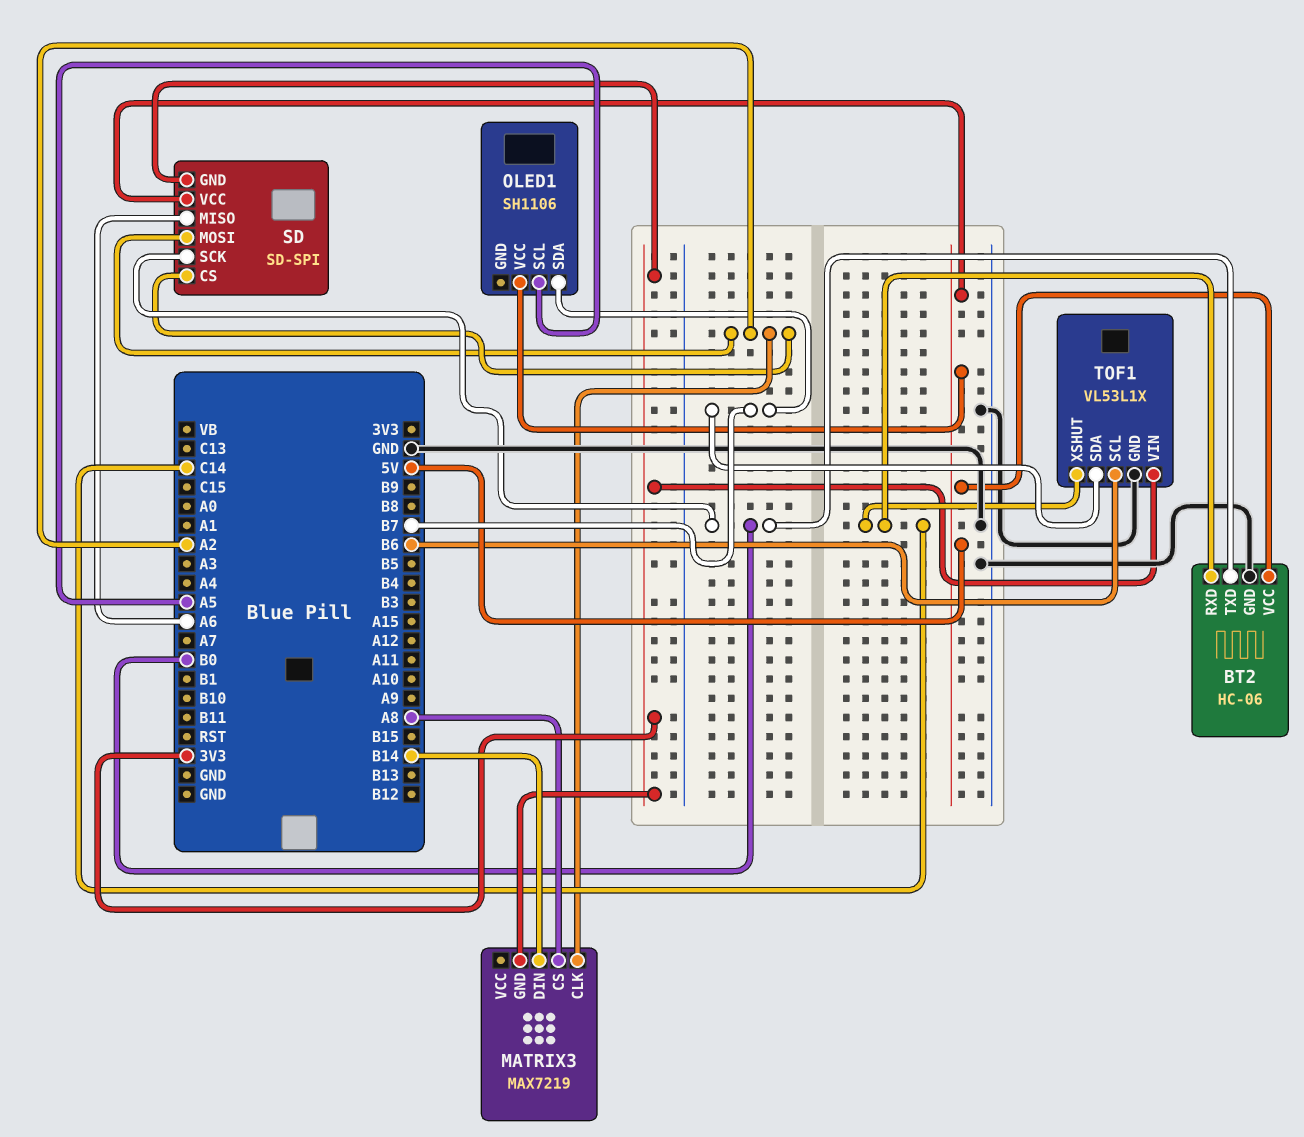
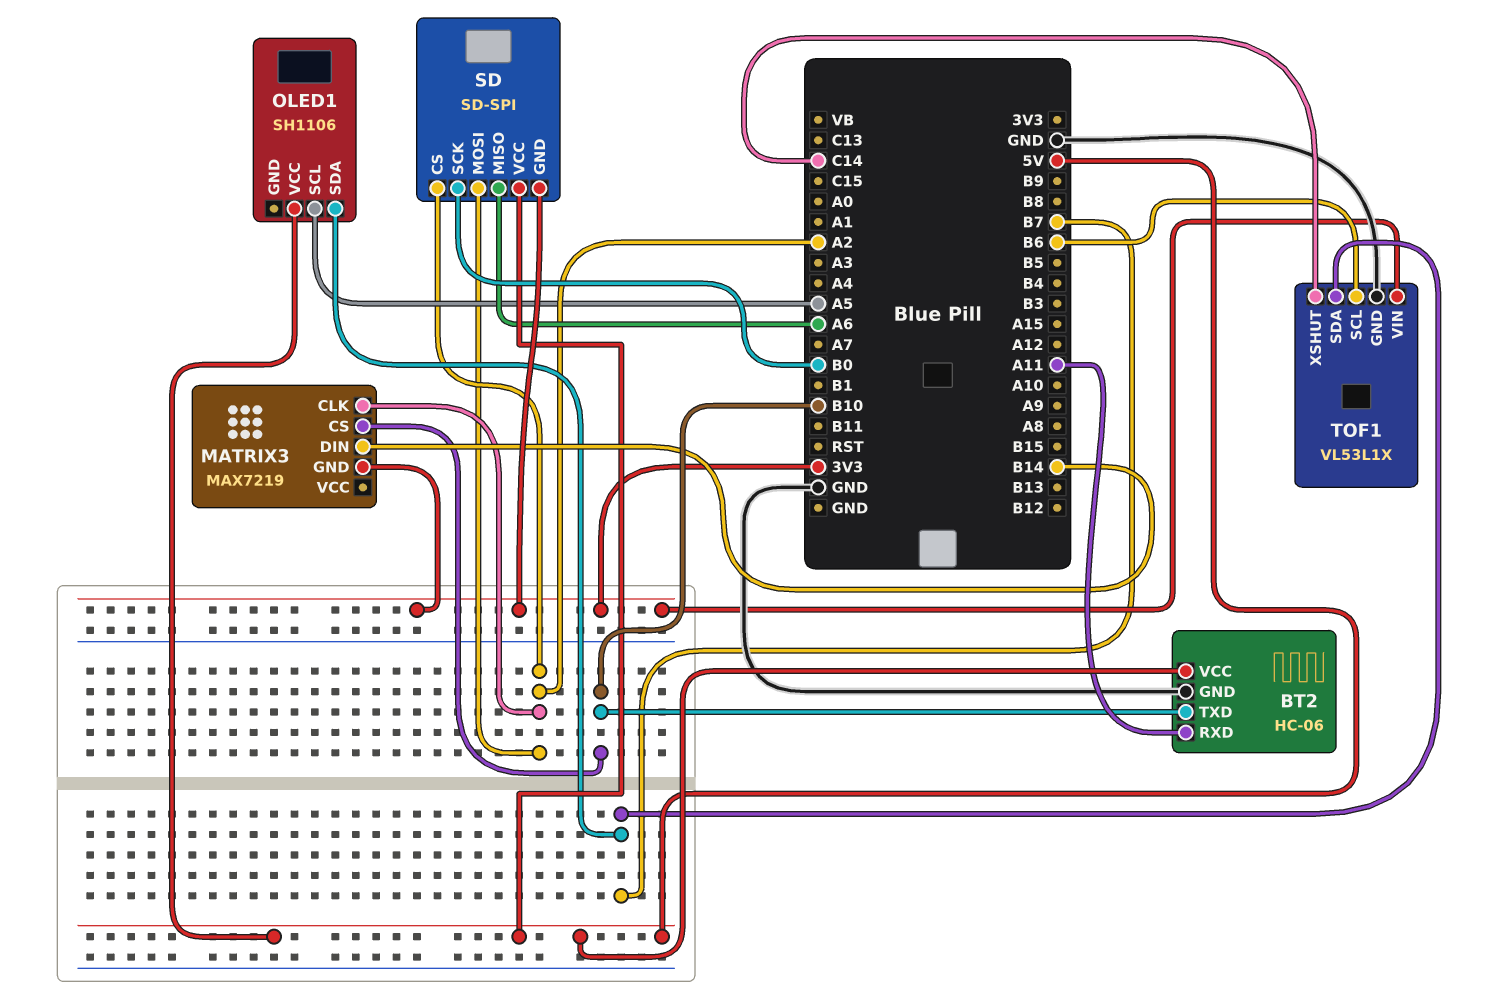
BT2 pin RXD: C14 -> A11
BT2 pin TXD: B0 -> B10
MATRIX3 pin CS: A8 -> B10

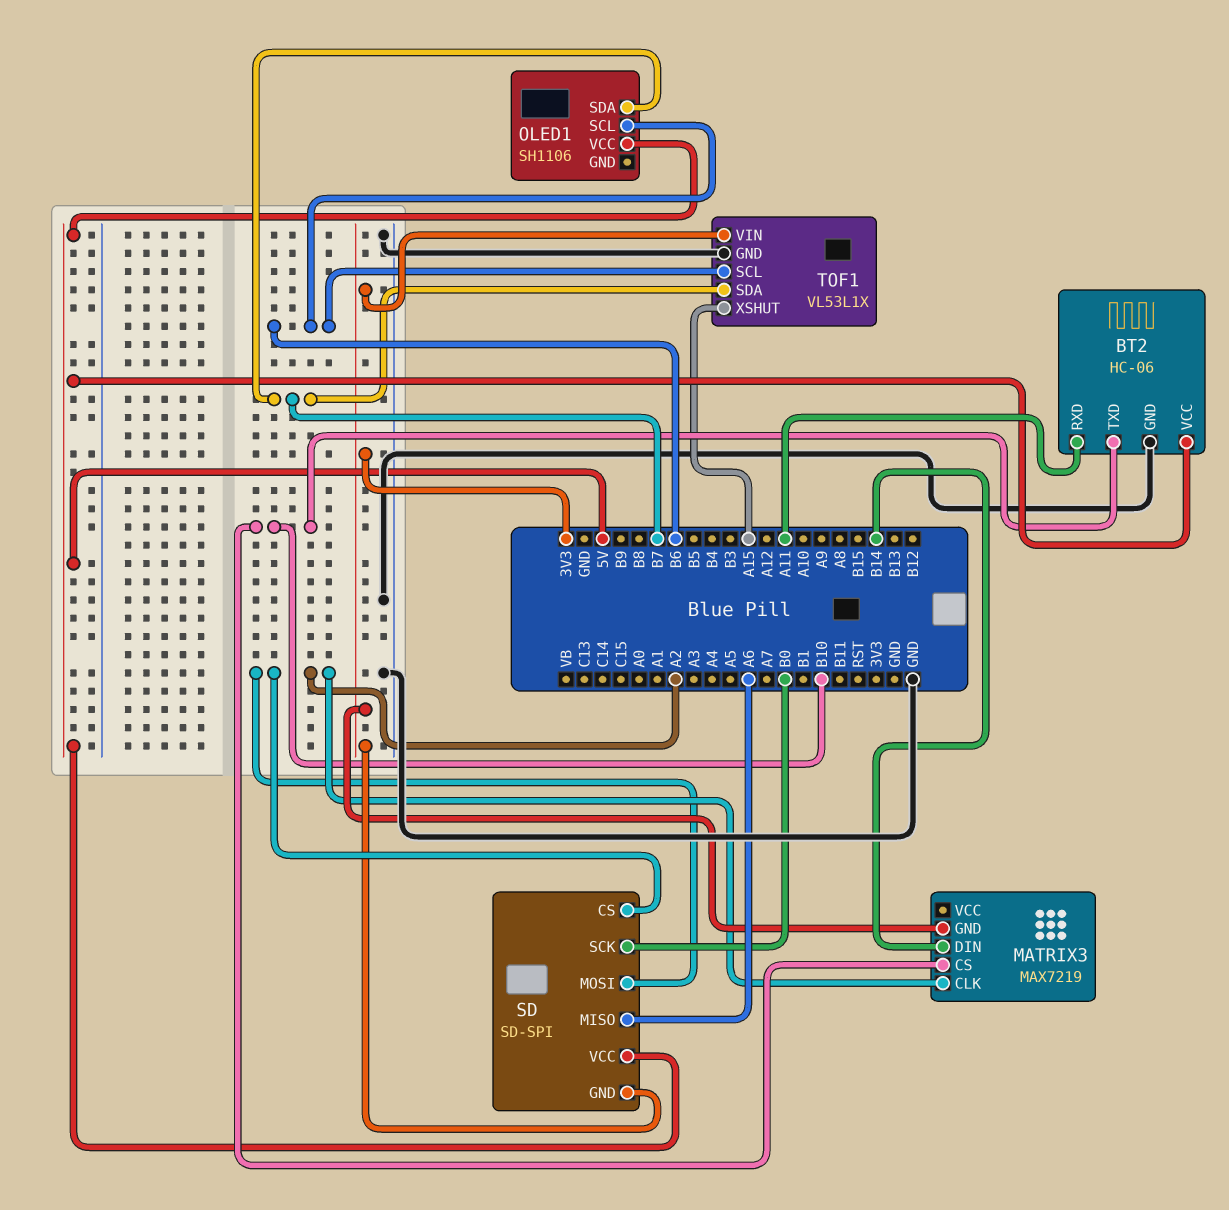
OLED1 pin SCL: A5 -> B6
TOF1 pin XSHUT: C14 -> A15

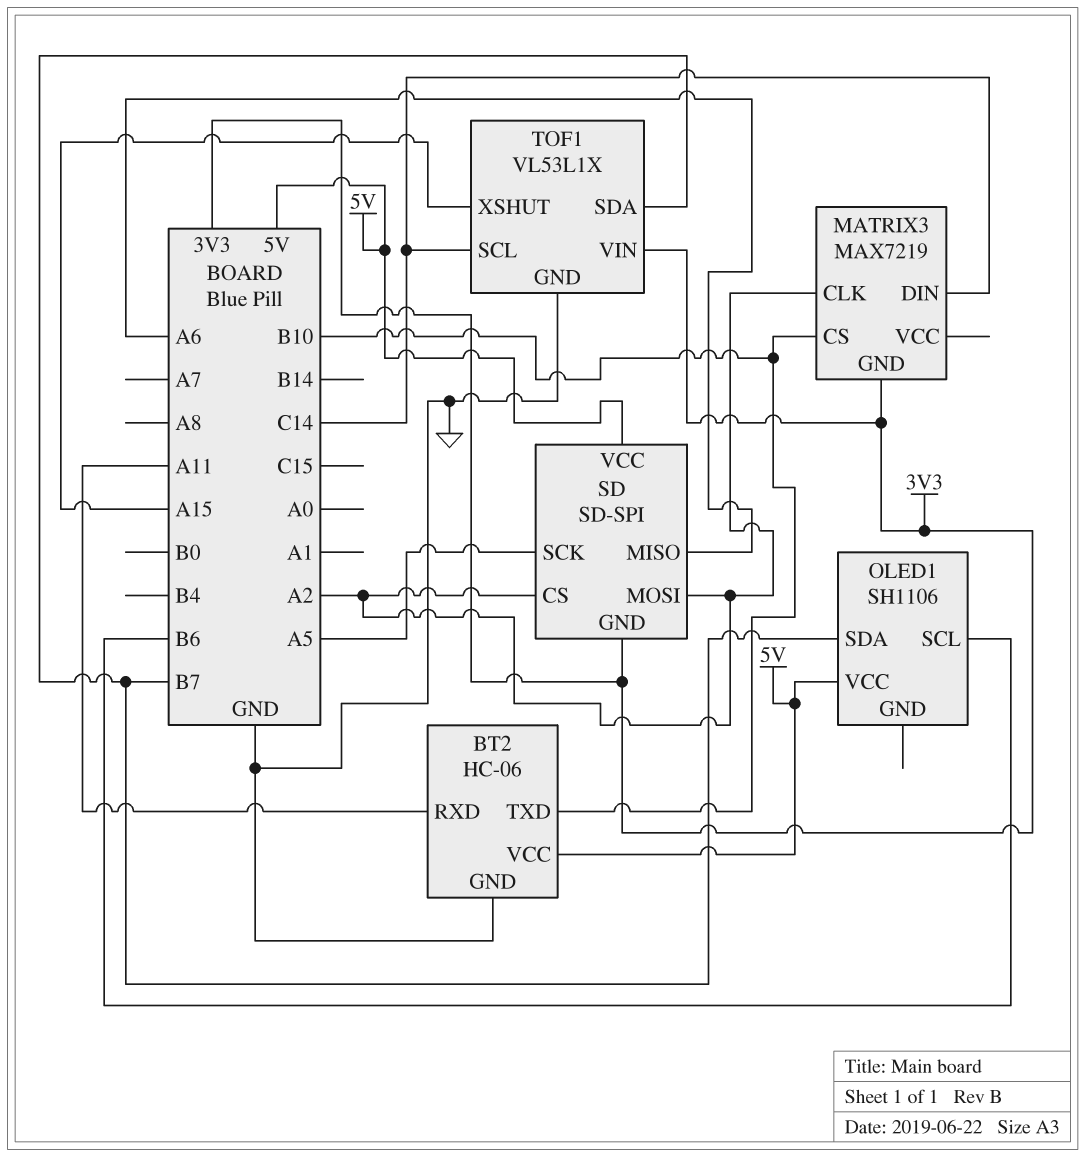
MATRIX3 pin DIN: B14 -> C14
SD pin SCK: B0 -> A5
TOF1 pin SCL: B6 -> C14

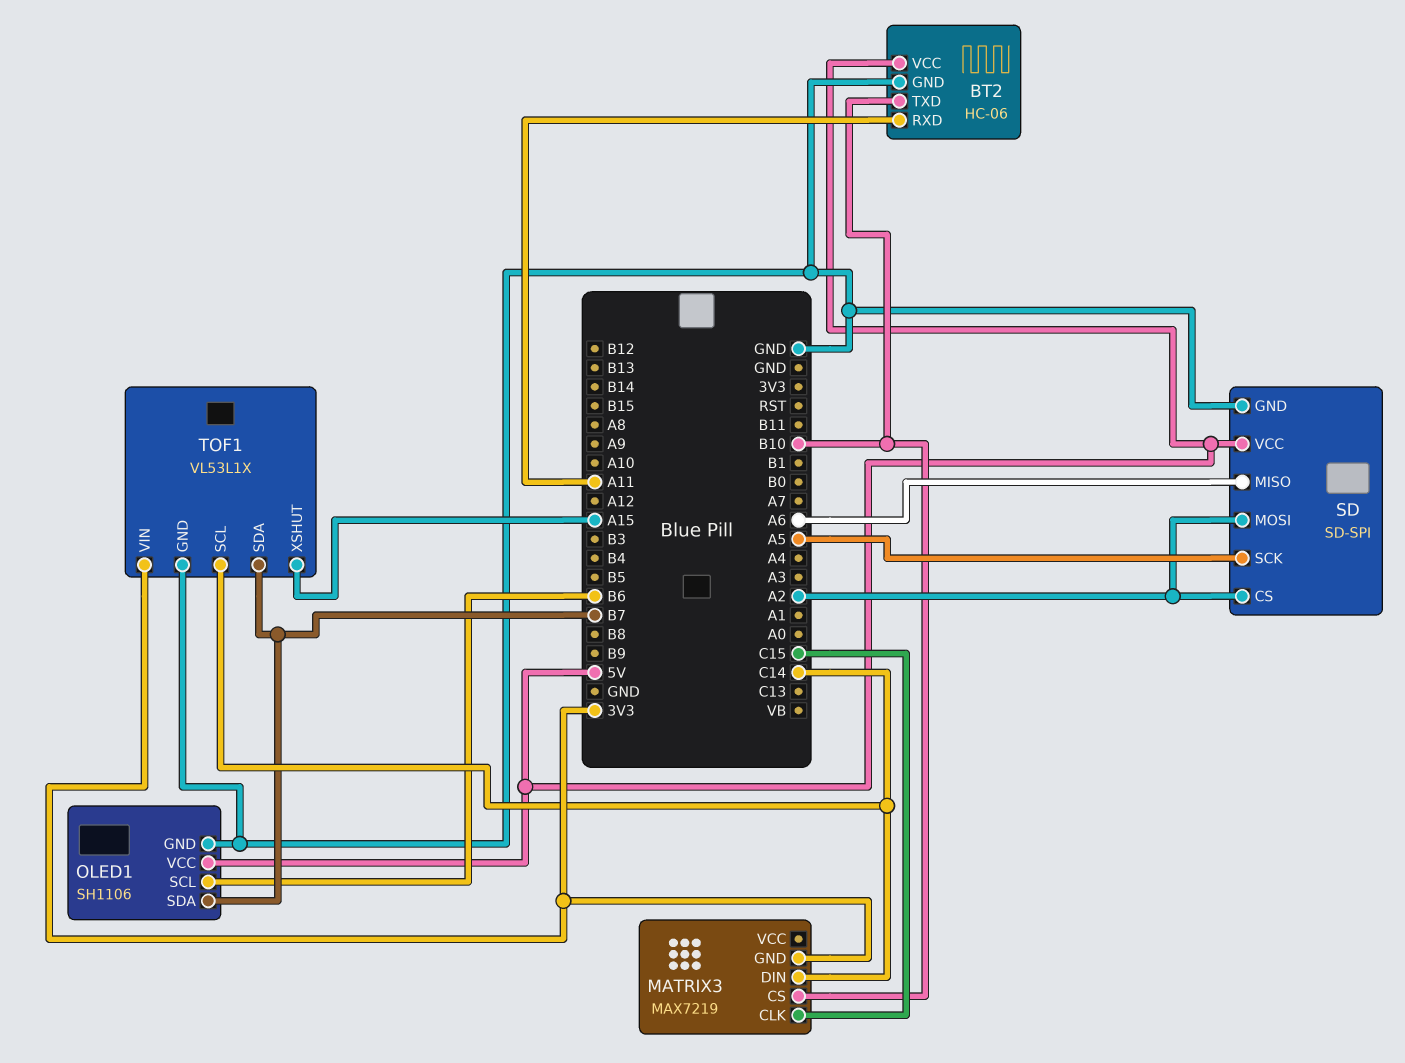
MATRIX3 pin CLK: A2 -> C15
OLED1 pin GND: none -> GND
SD pin GND: 3V3 -> GND

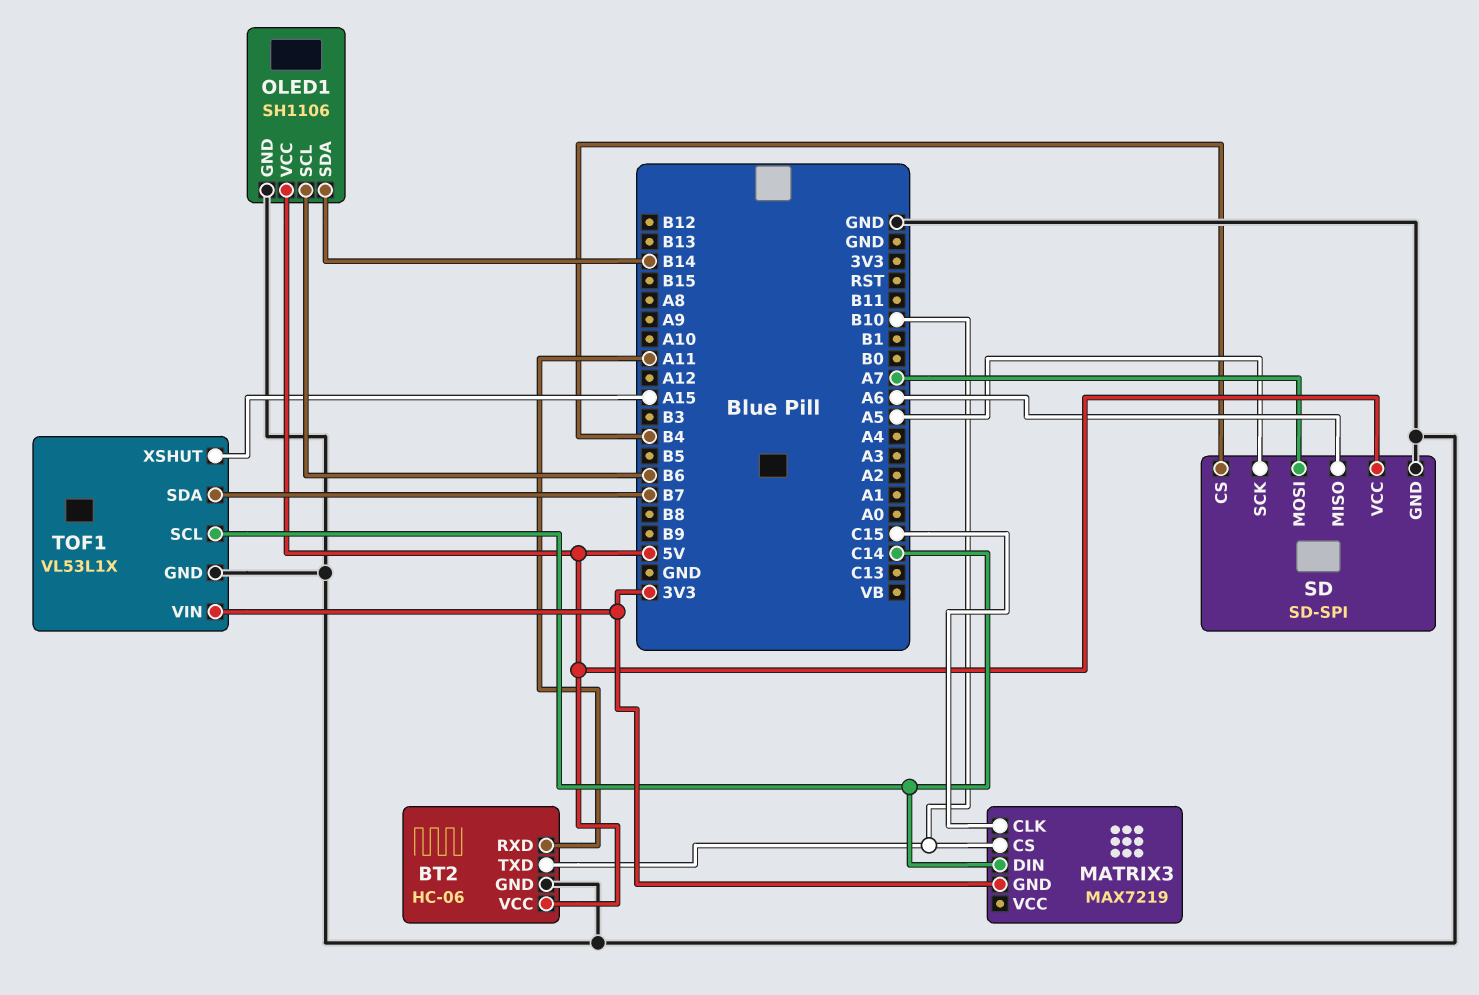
OLED1 pin SDA: B7 -> B14
SD pin CS: A2 -> B4
SD pin MOSI: A2 -> A7

